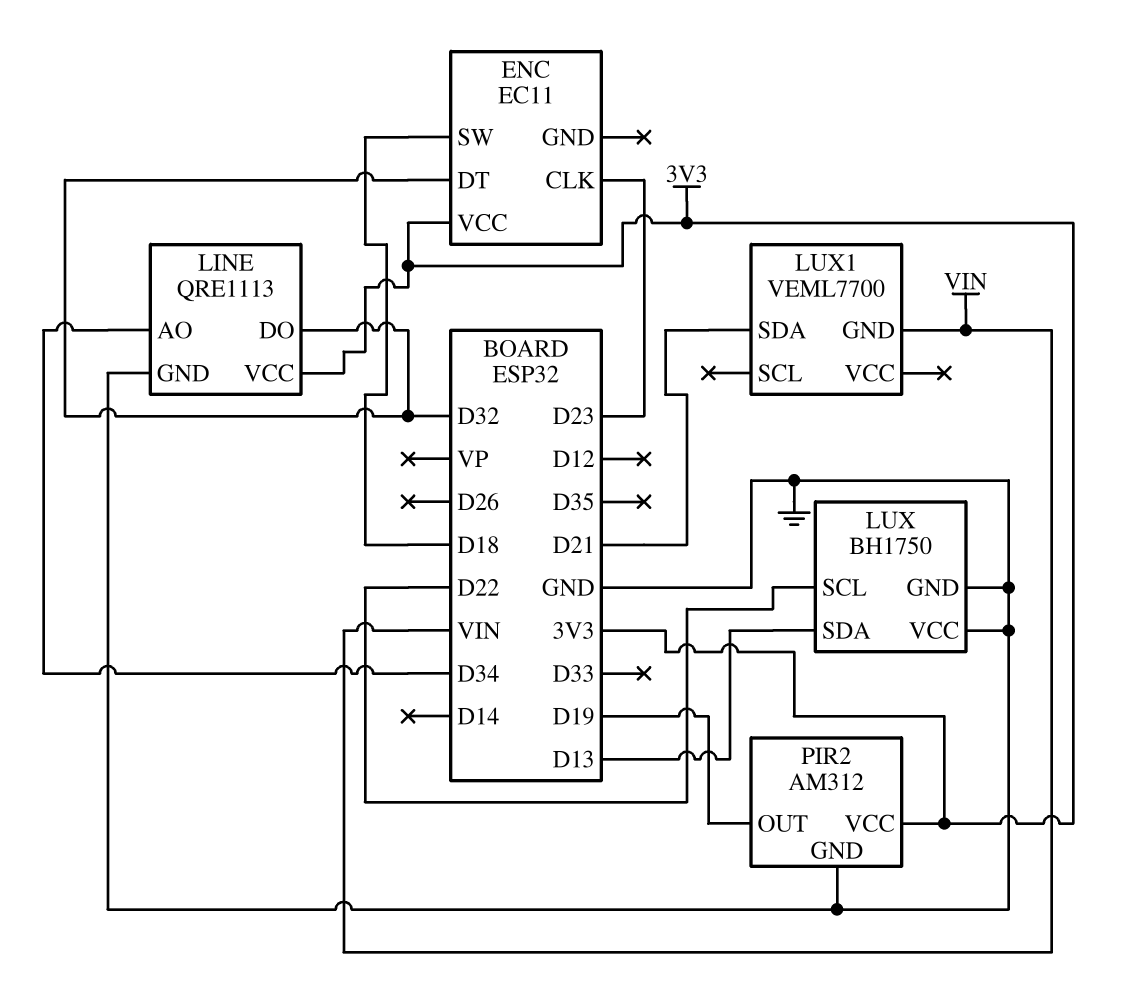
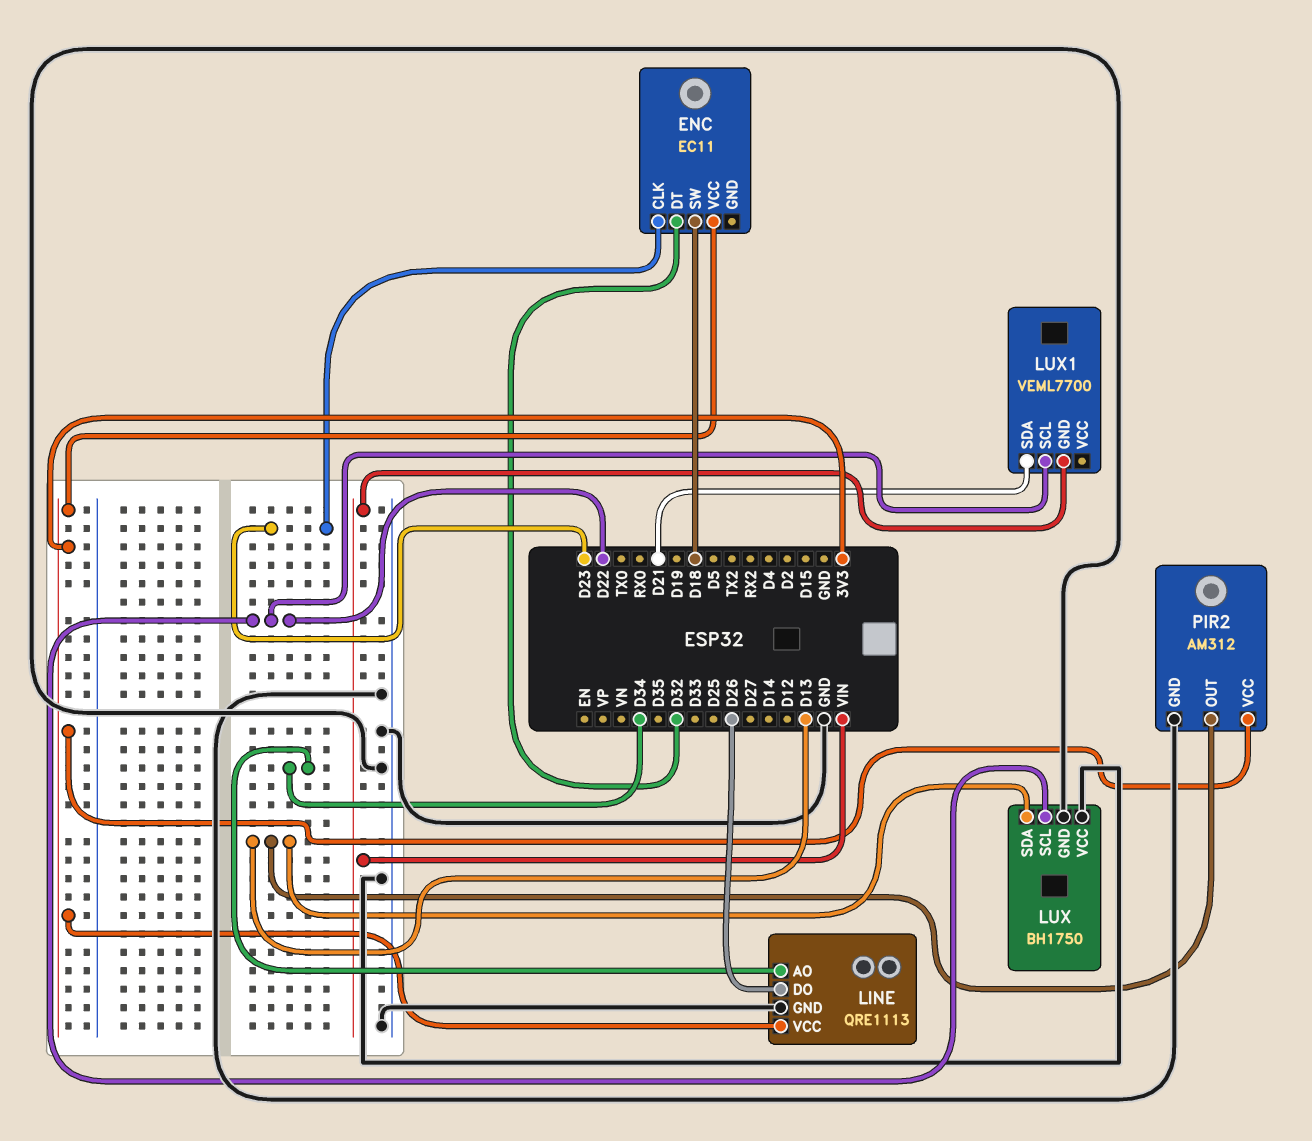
LINE pin DO: D32 -> D26
LUX1 pin SCL: none -> D22
PIR2 pin OUT: D19 -> D13

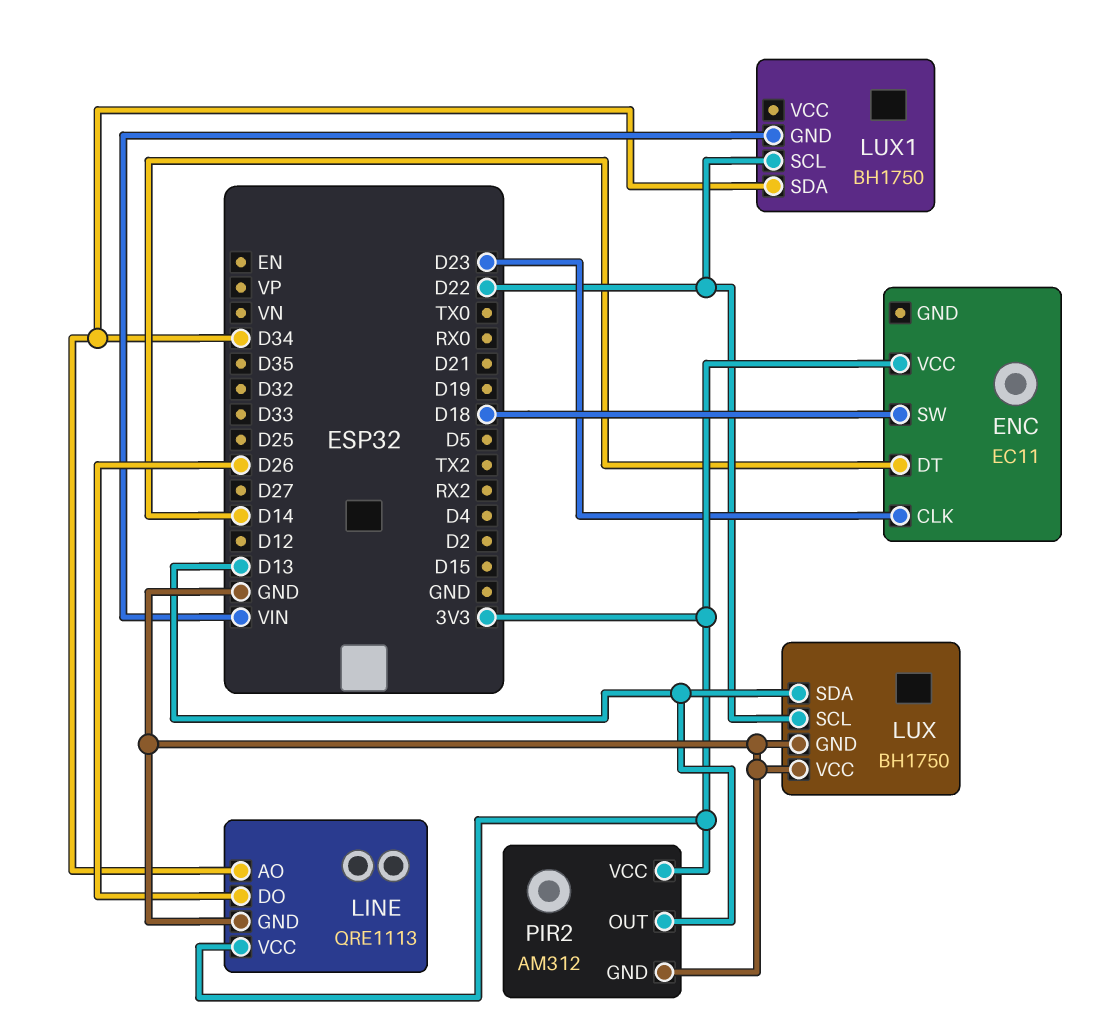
ENC pin DT: D32 -> D14
LUX1: VEML7700 -> BH1750
LUX1 pin SDA: D21 -> D34

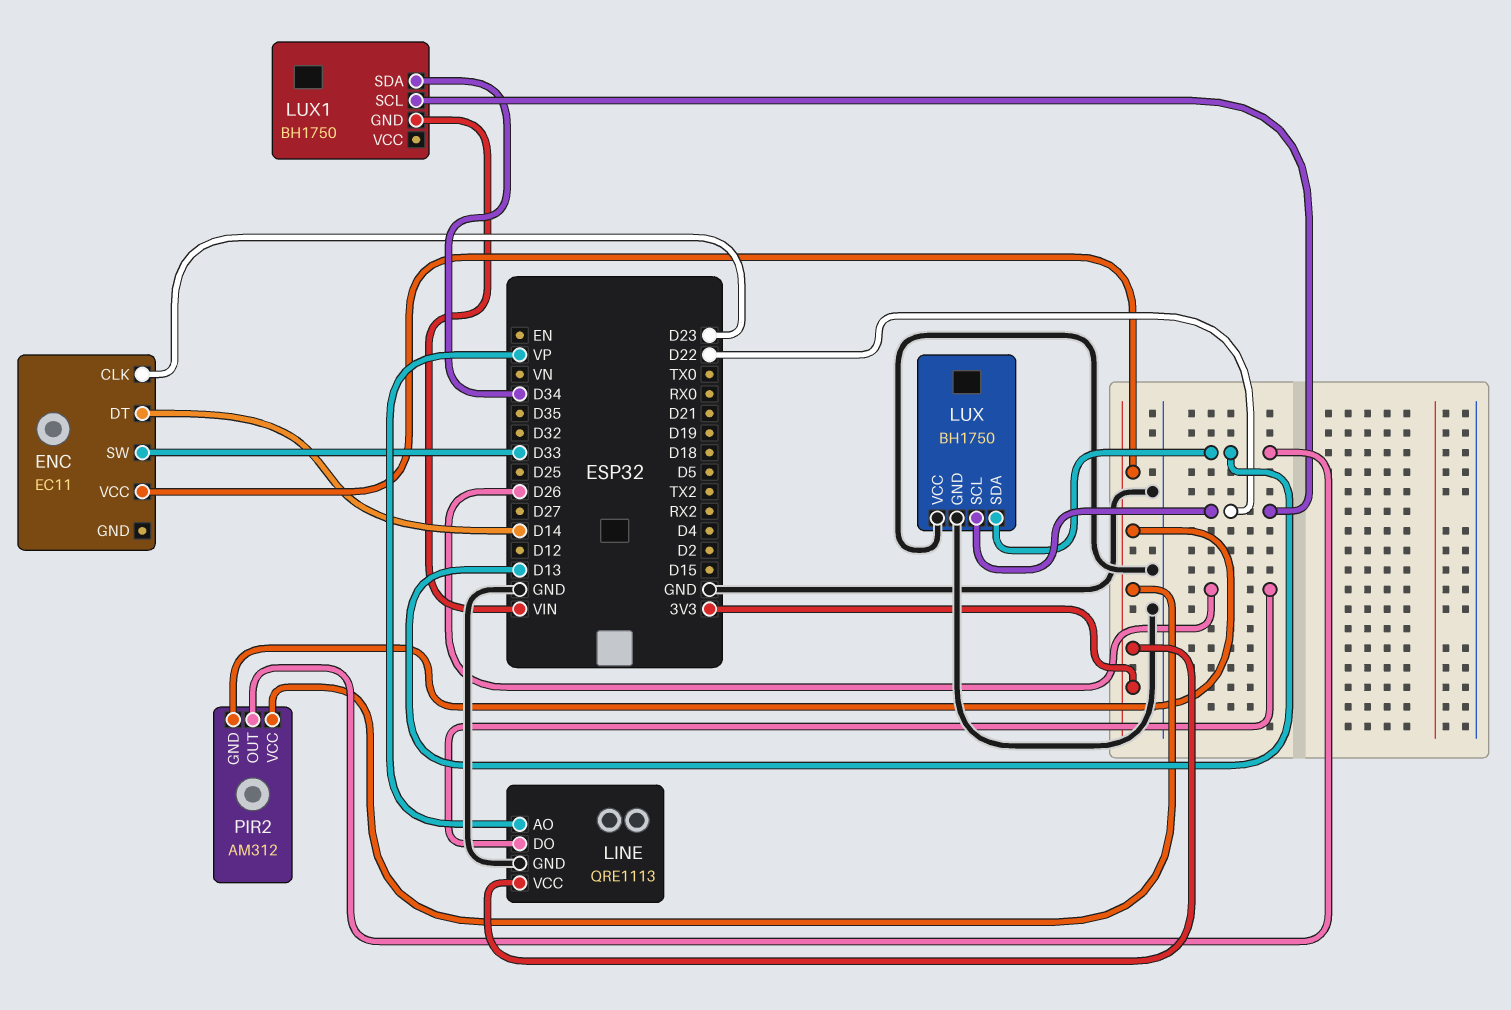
ENC pin SW: D18 -> D33
LINE pin AO: D34 -> VP
PIR2 pin GND: GND -> 3V3

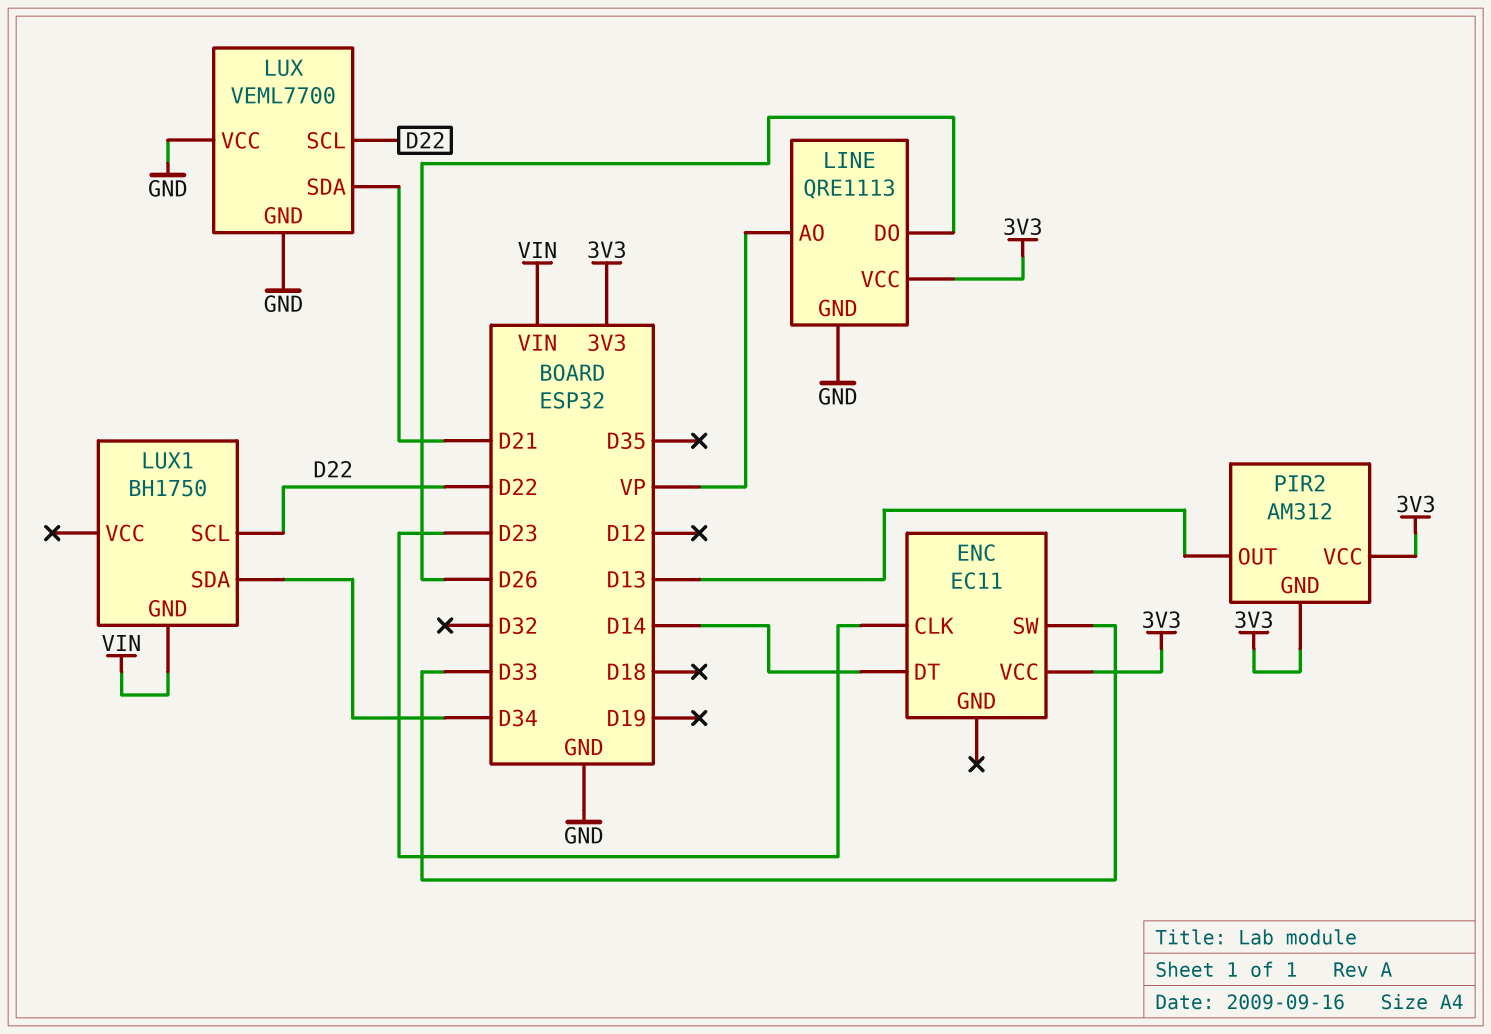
LUX: BH1750 -> VEML7700
LUX pin SDA: D13 -> D21

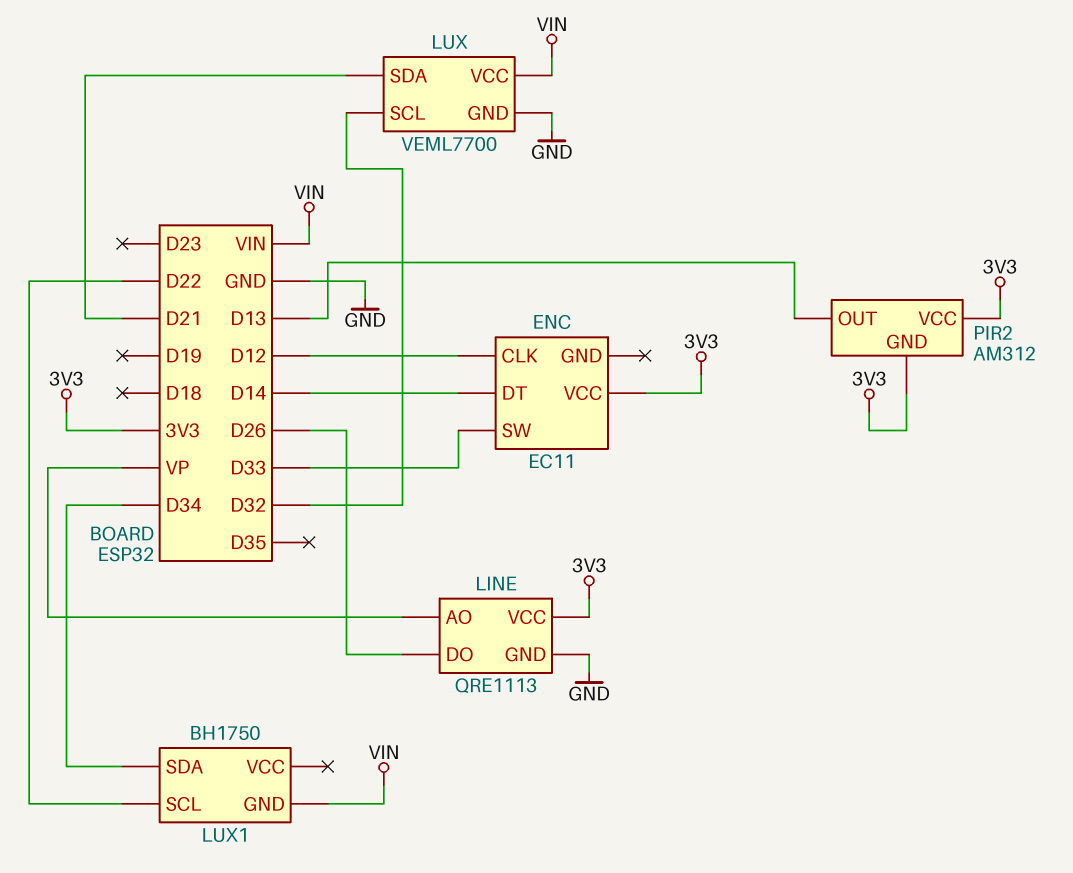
ENC pin CLK: D23 -> D12
LUX pin SCL: D22 -> D32
LUX pin VCC: GND -> VIN

